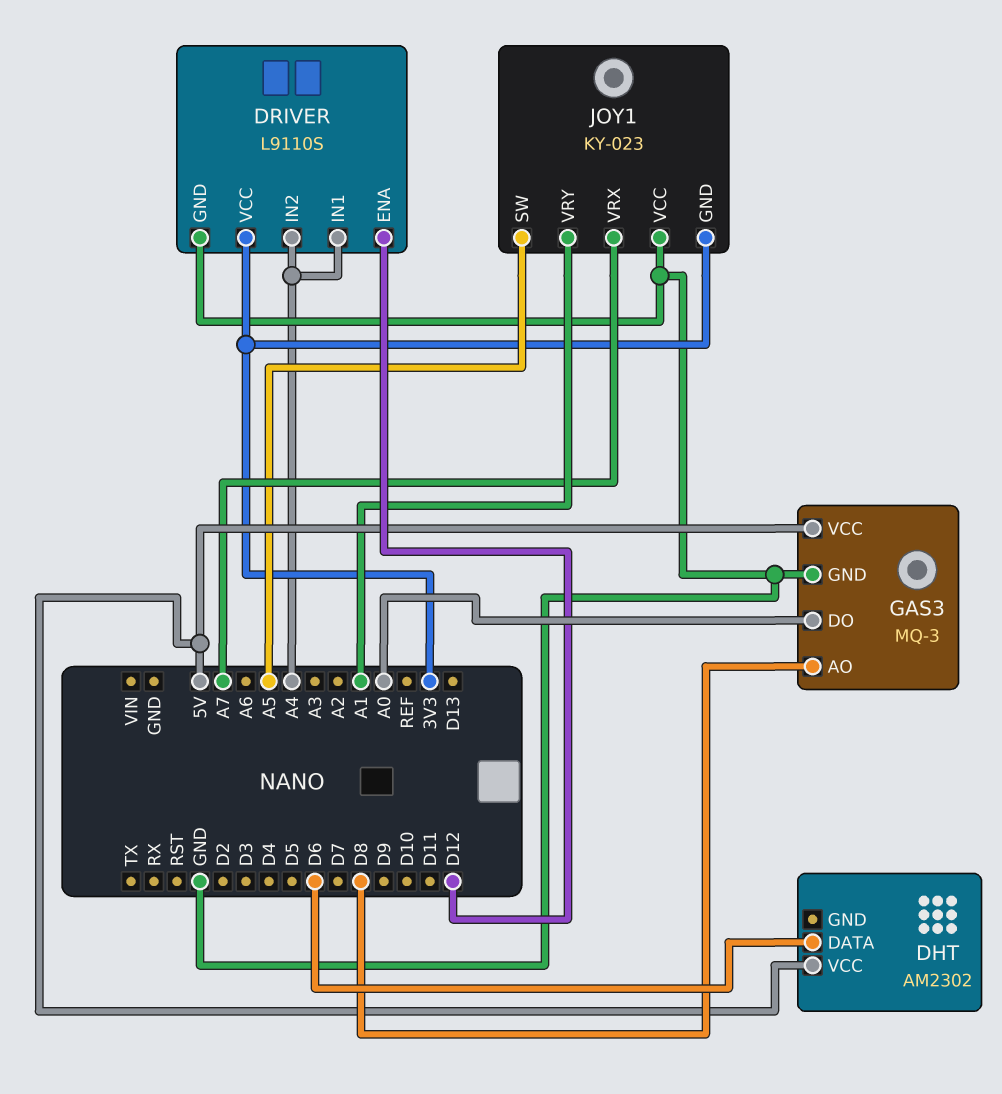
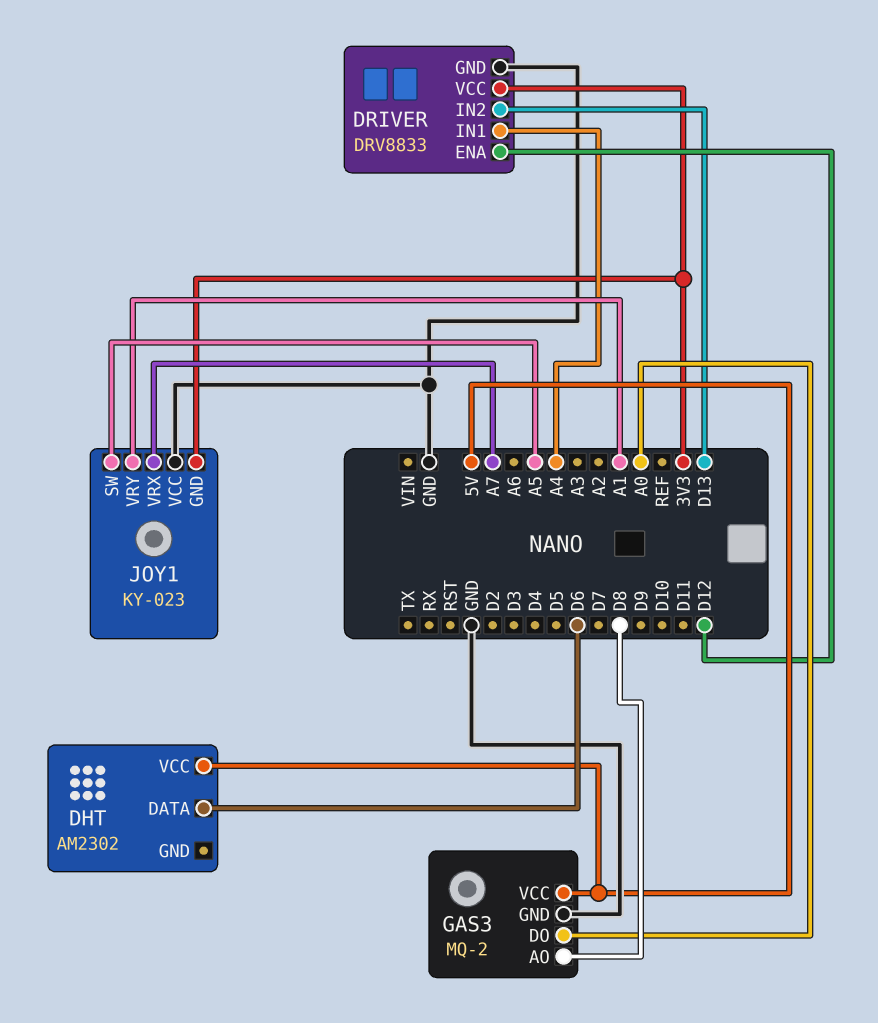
DRIVER: L9110S -> DRV8833
DRIVER pin IN2: A4 -> D13
GAS3: MQ-3 -> MQ-2

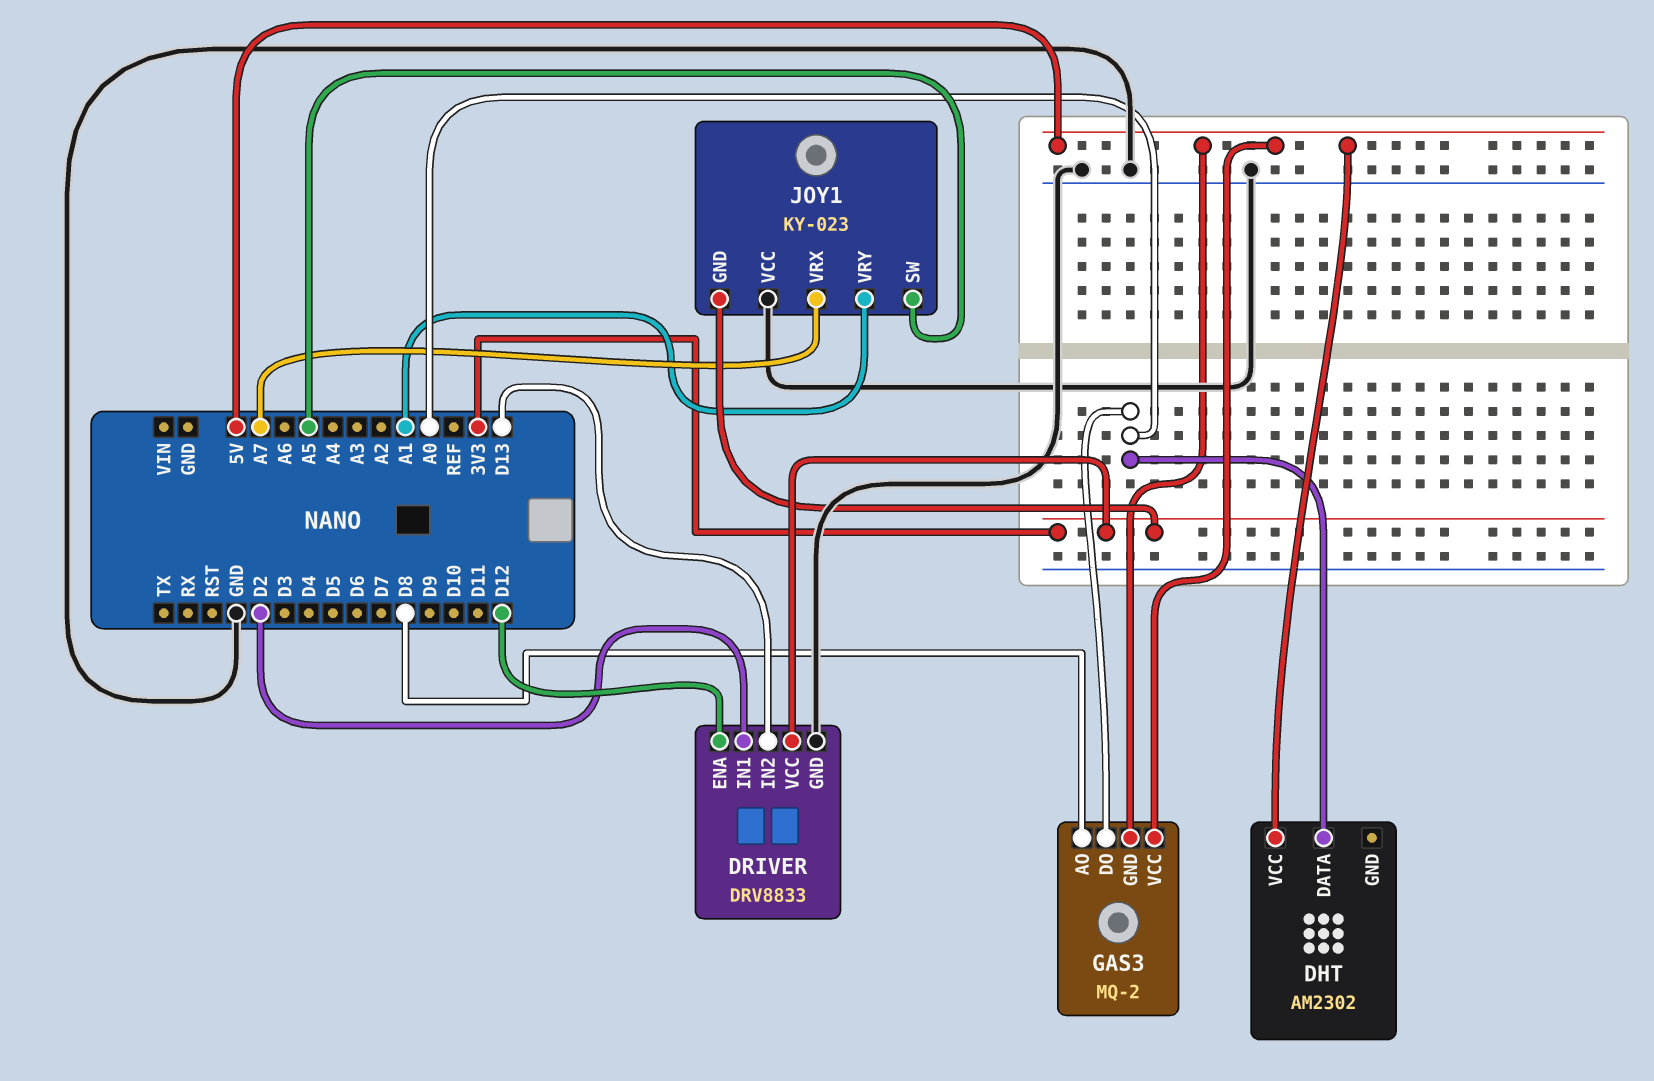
DHT pin DATA: D6 -> A0
DRIVER pin IN1: A4 -> D2
GAS3 pin GND: GND -> 5V

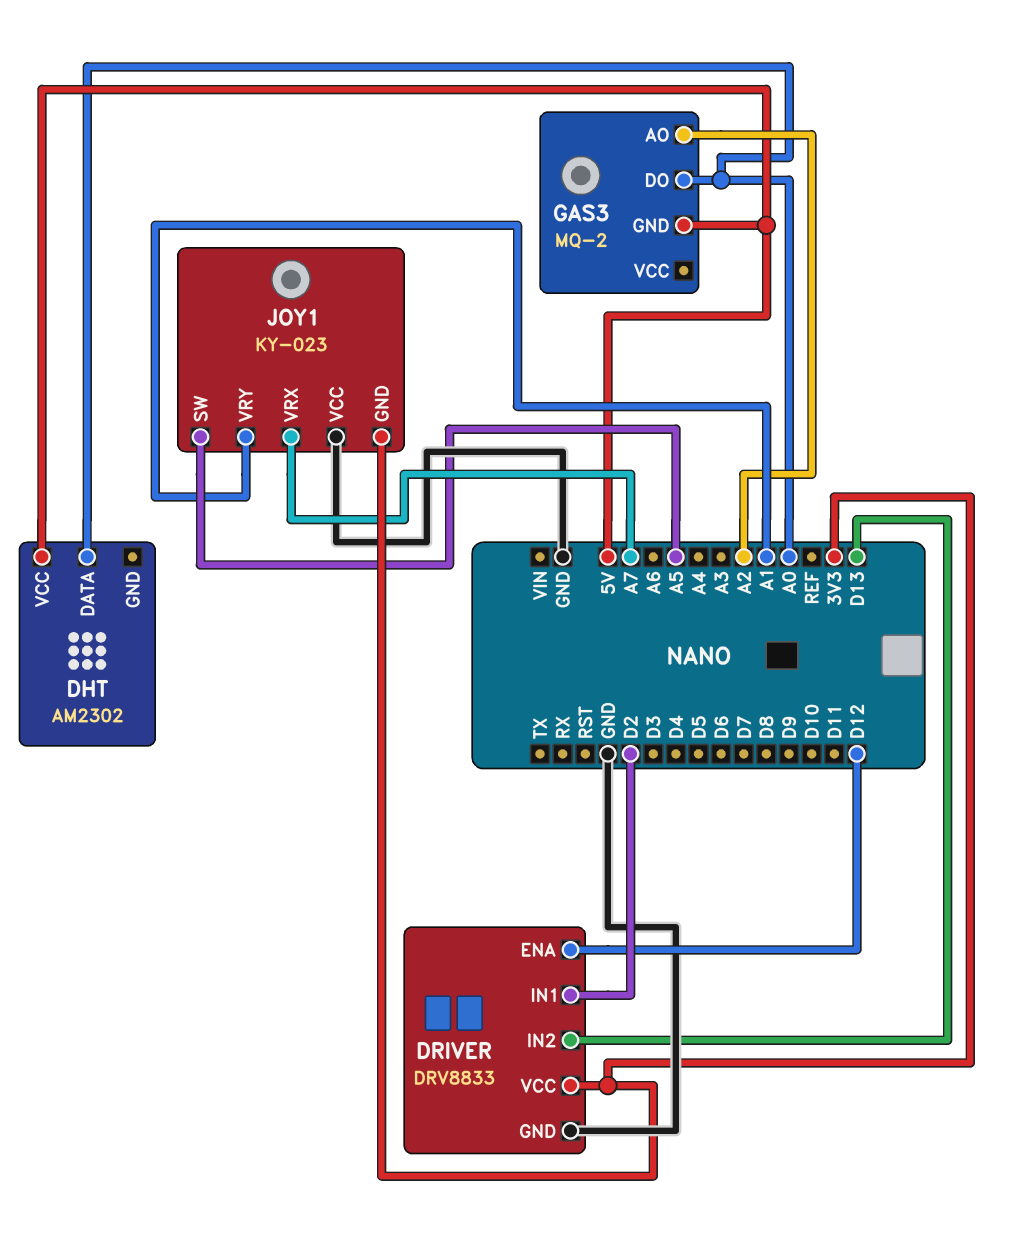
GAS3 pin AO: D8 -> A2
GAS3 pin VCC: 5V -> none

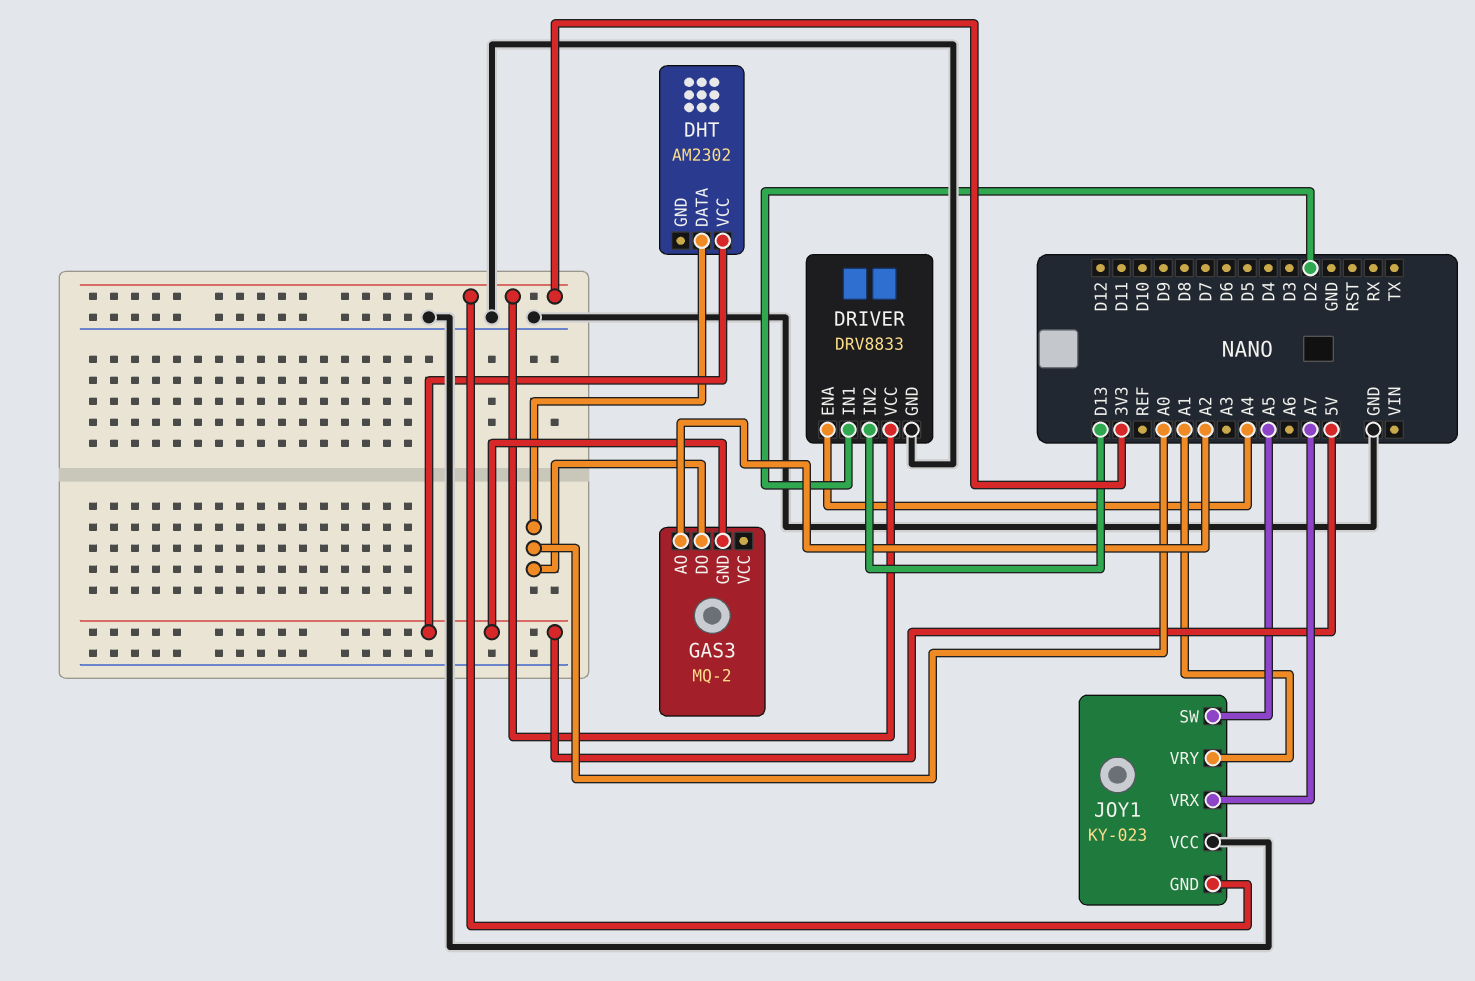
DRIVER pin ENA: D12 -> A4

